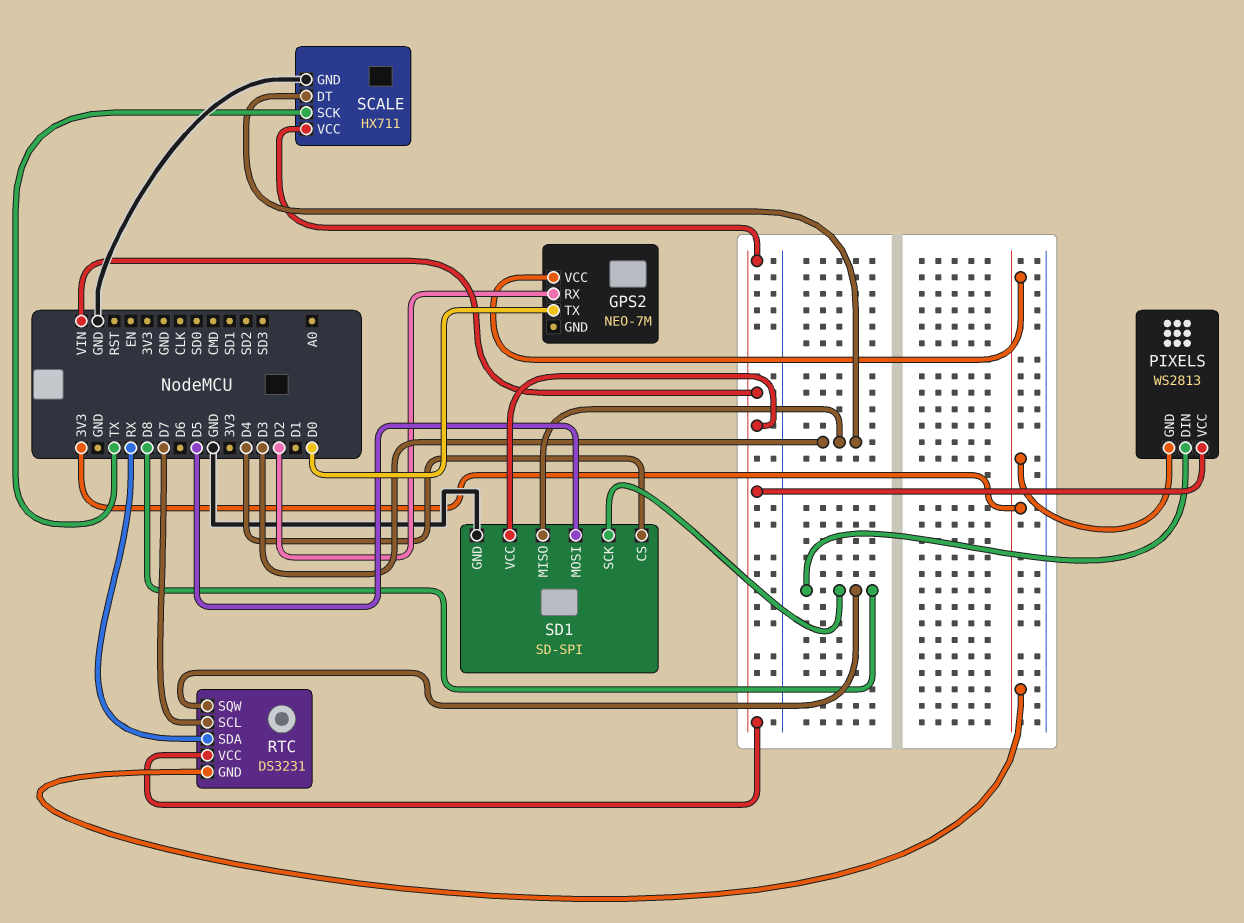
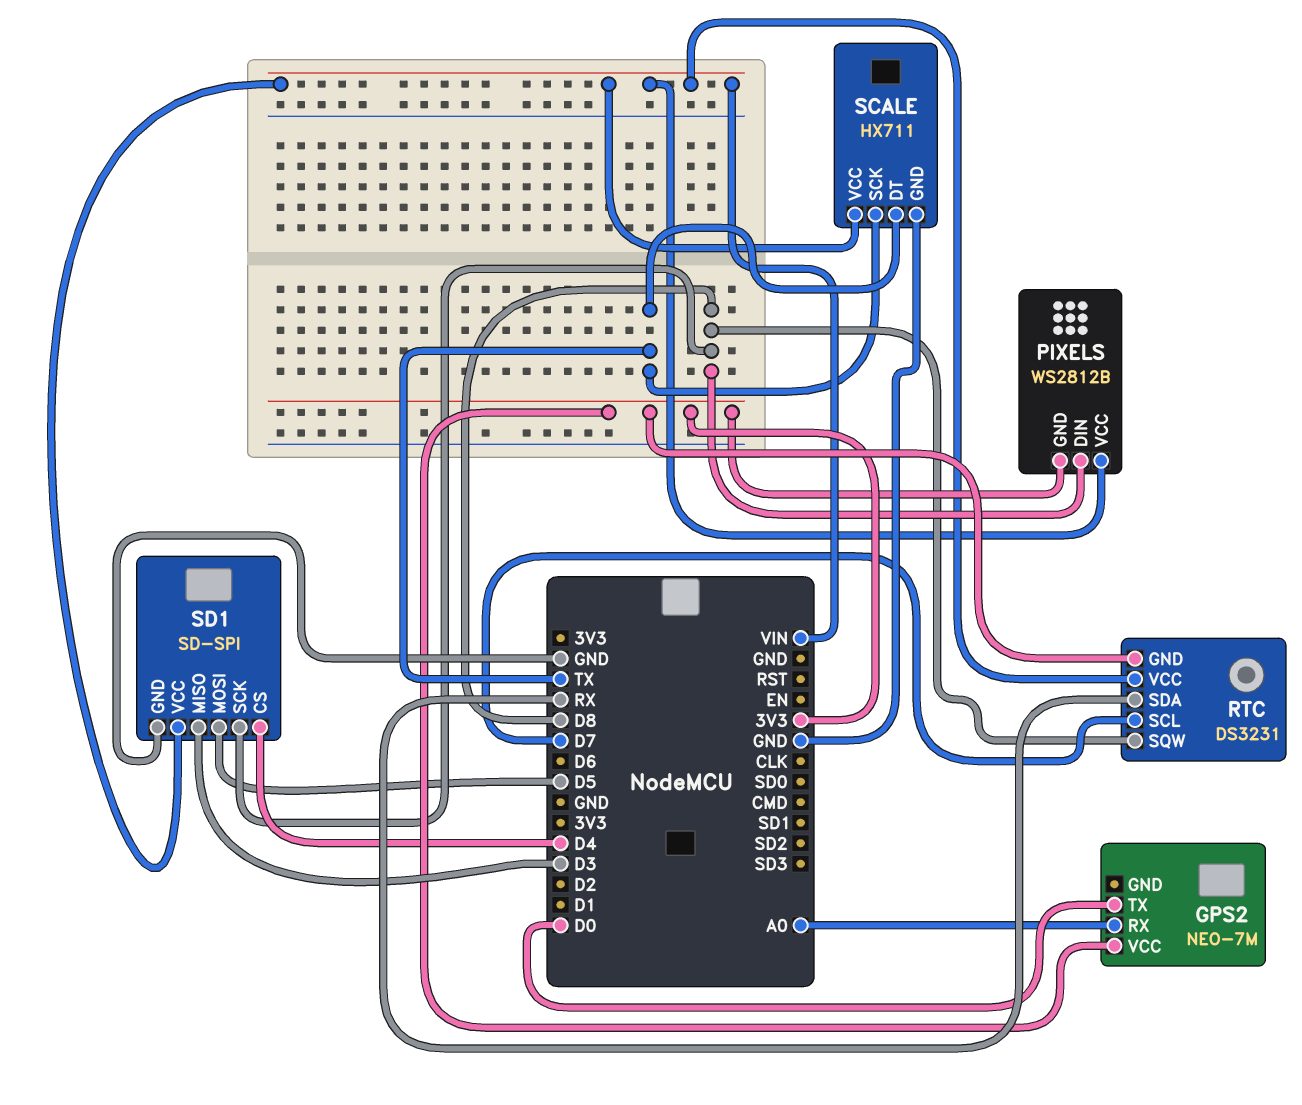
GPS2 pin RX: D2 -> A0
PIXELS: WS2813 -> WS2812B
SCALE pin DT: D3 -> TX

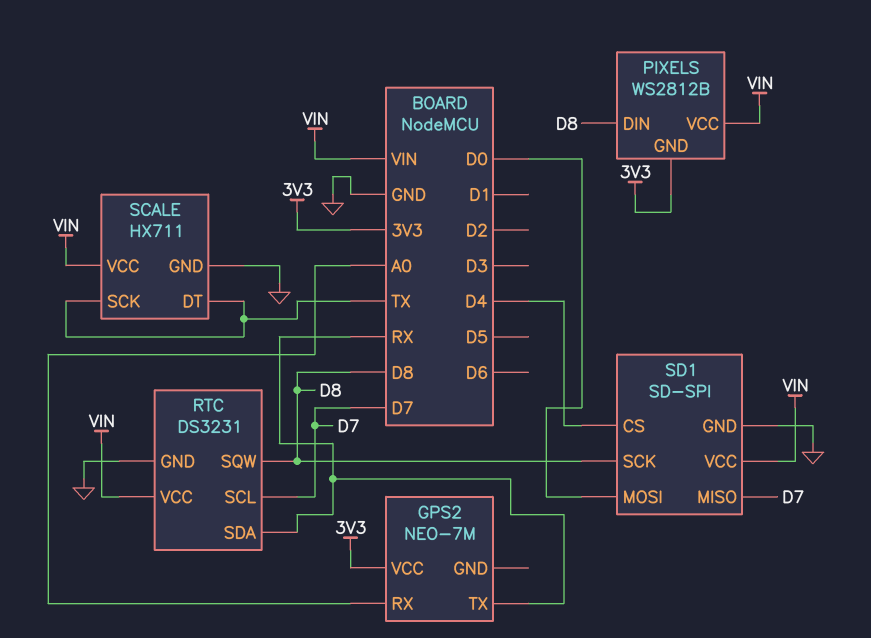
GPS2 pin TX: D0 -> RX
RTC pin GND: 3V3 -> GND
SD1 pin MISO: D3 -> D7
SD1 pin MOSI: D5 -> D0

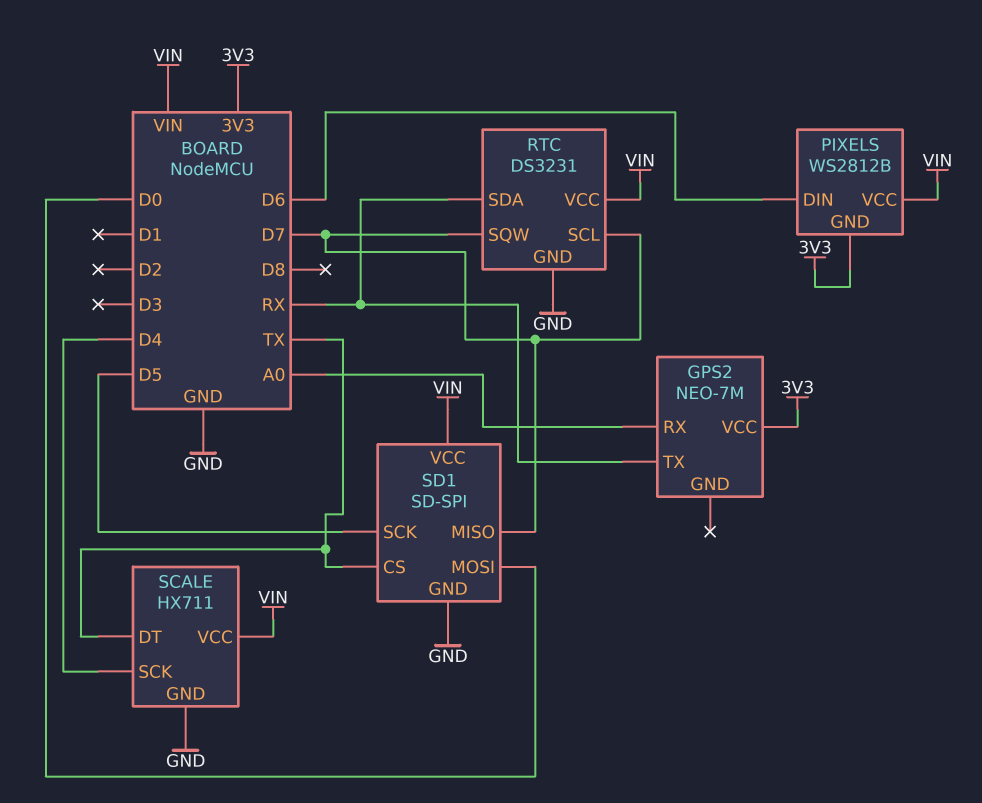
PIXELS pin DIN: D8 -> D6
RTC pin SQW: D8 -> D7
SCALE pin SCK: TX -> D4
SD1 pin CS: D4 -> TX
SD1 pin SCK: D8 -> D5

